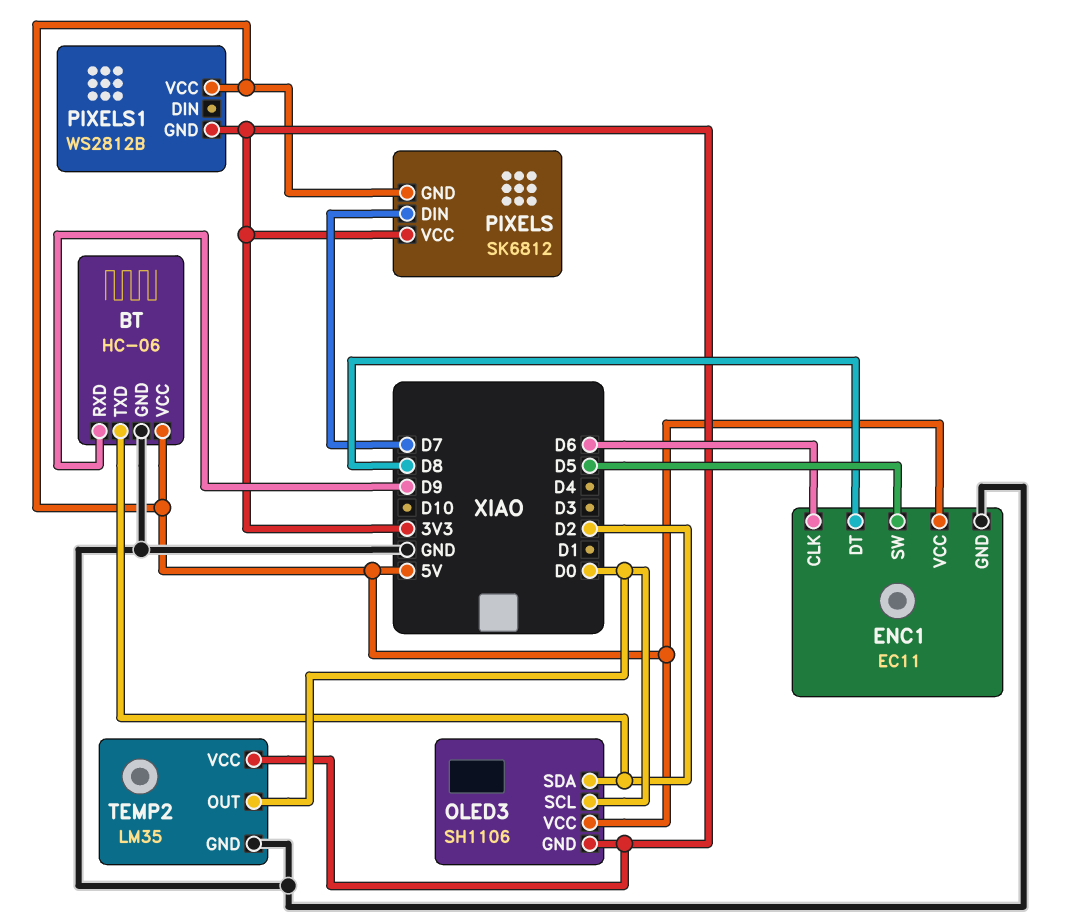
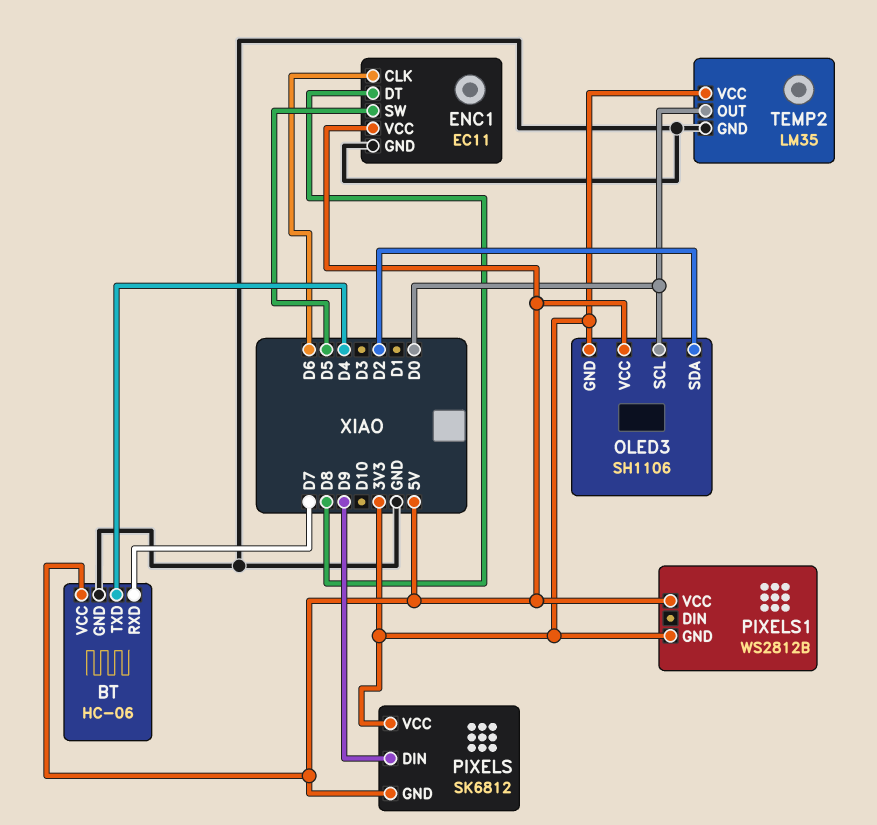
BT pin RXD: D9 -> D7
BT pin TXD: D2 -> D4
PIXELS pin DIN: D7 -> D9

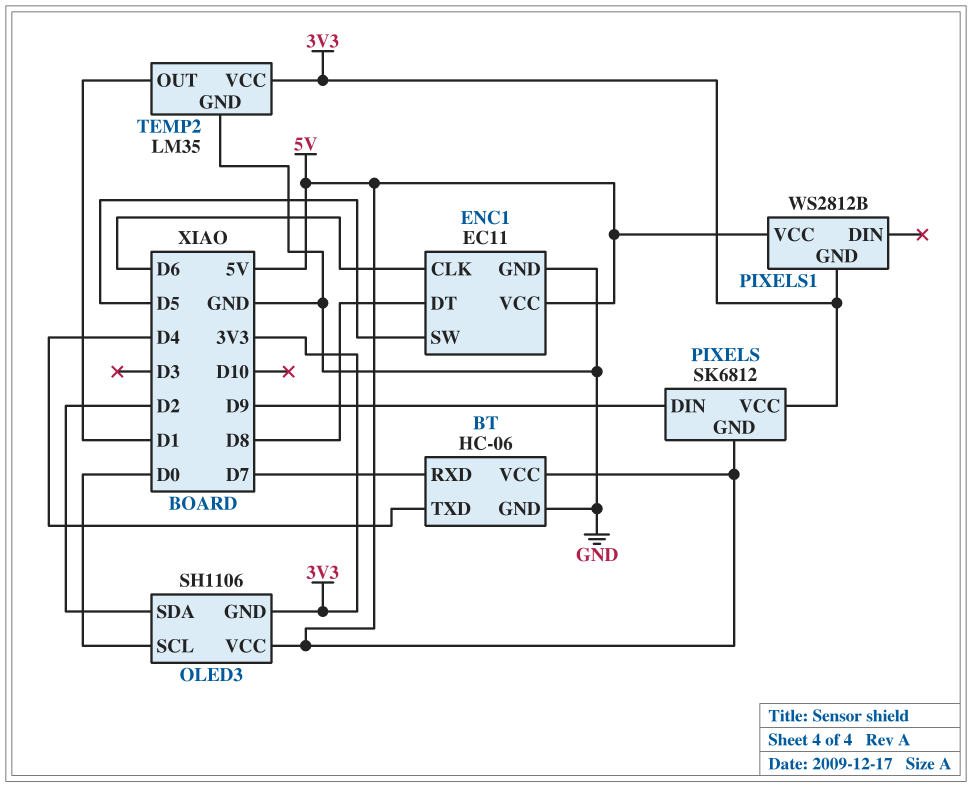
TEMP2 pin OUT: D0 -> D1

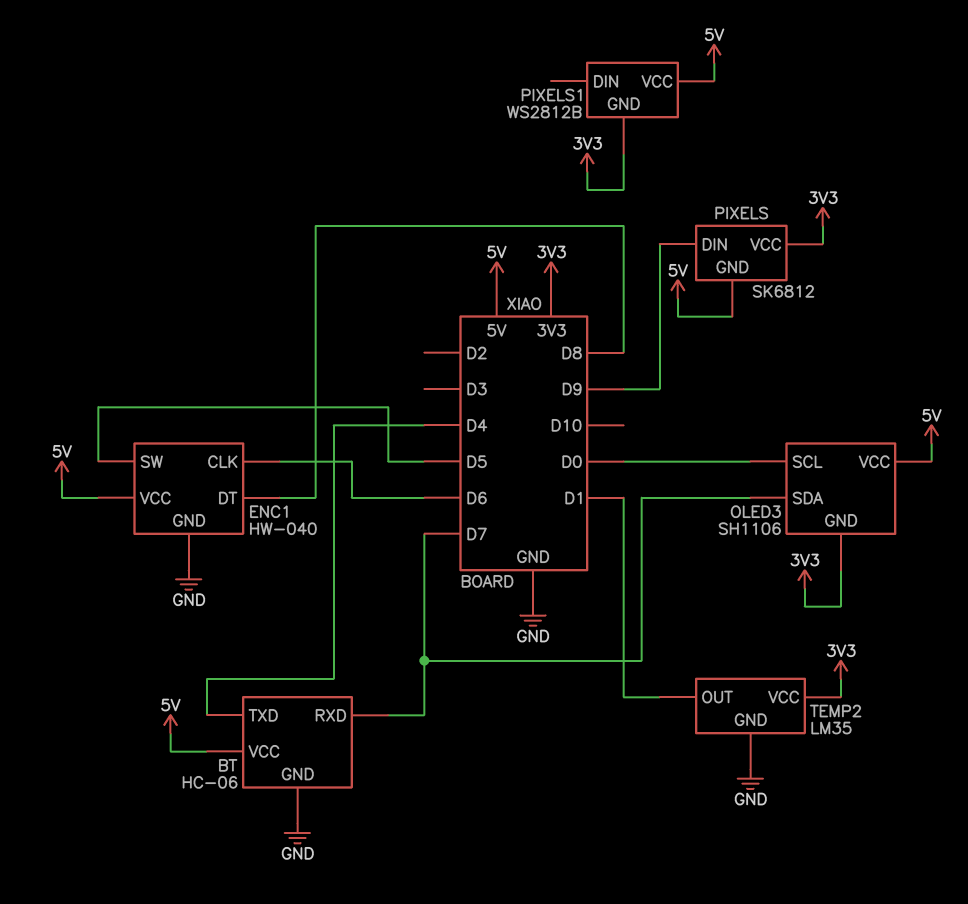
ENC1: EC11 -> HW-040
OLED3 pin SDA: D2 -> D7

